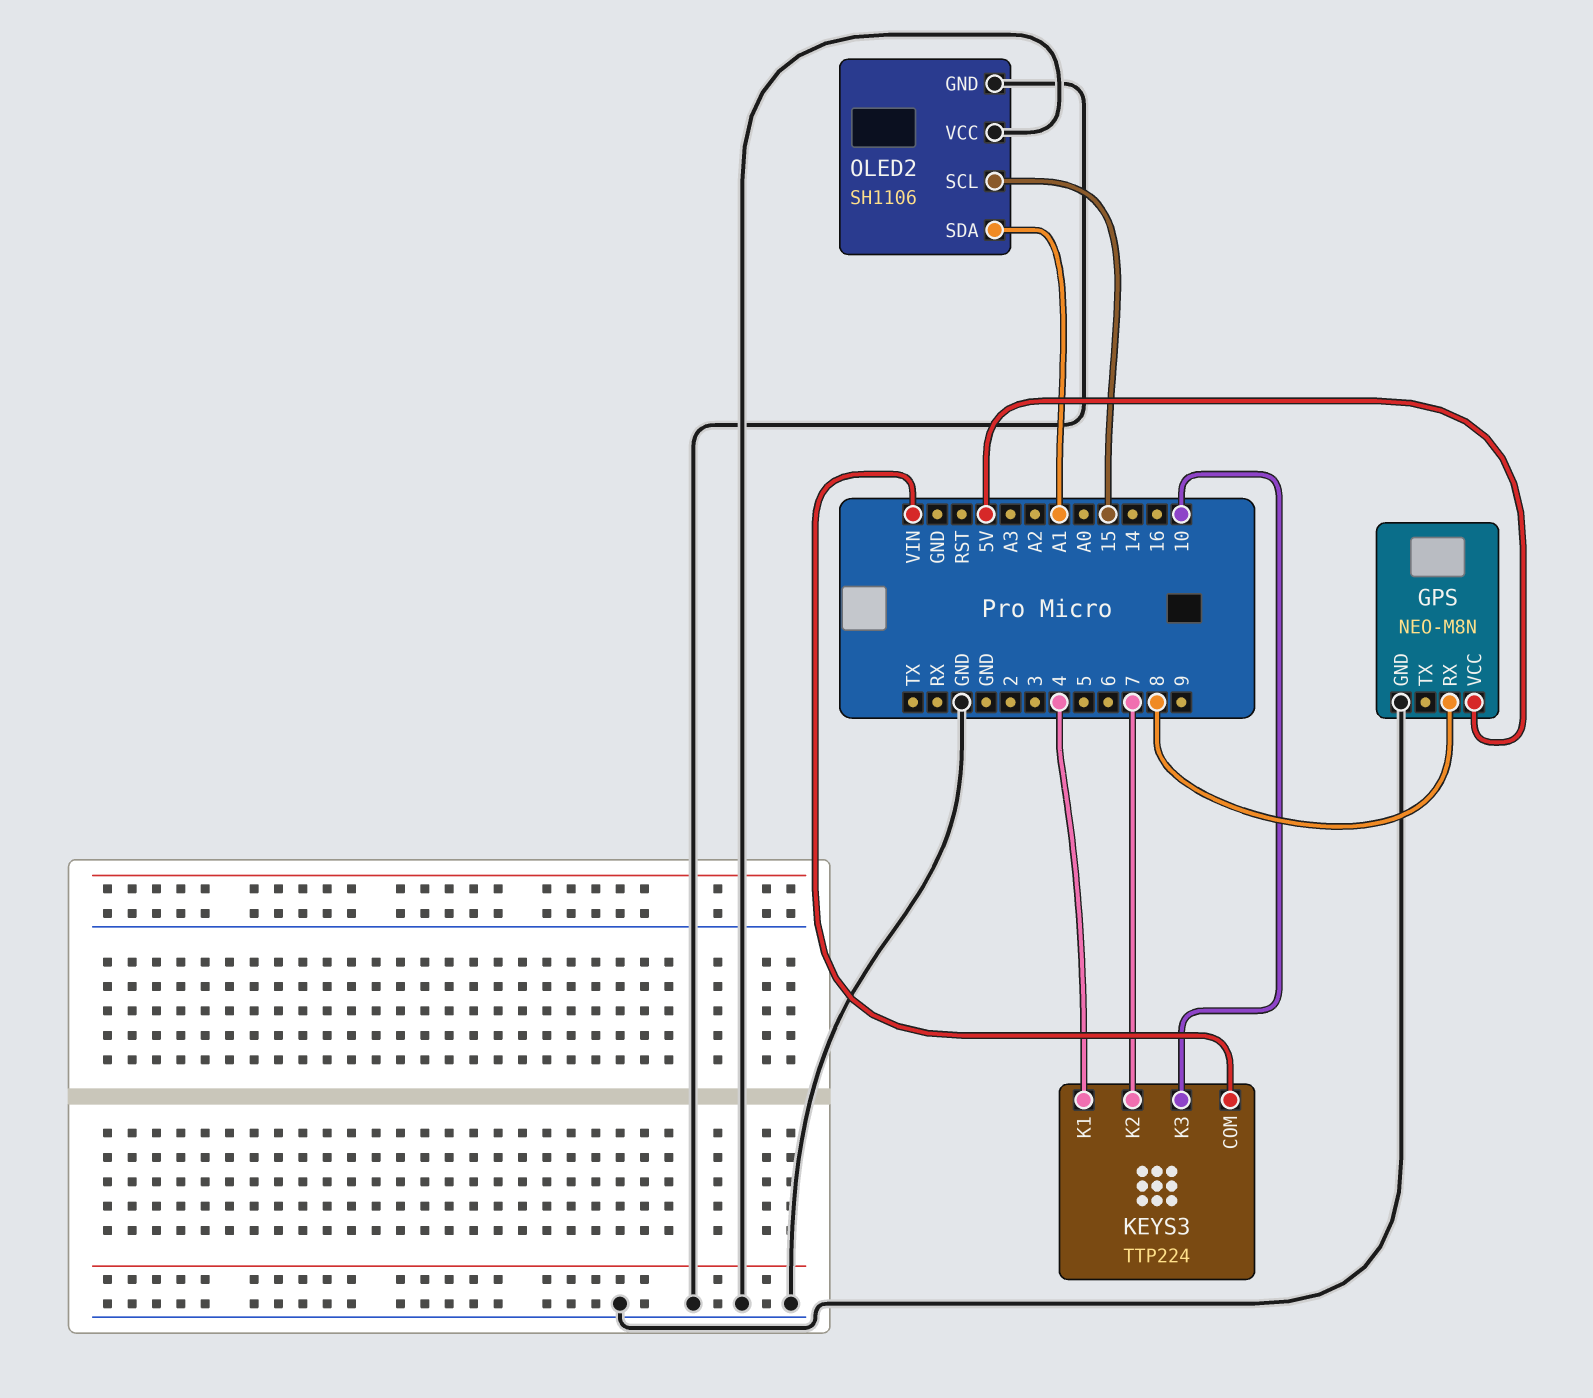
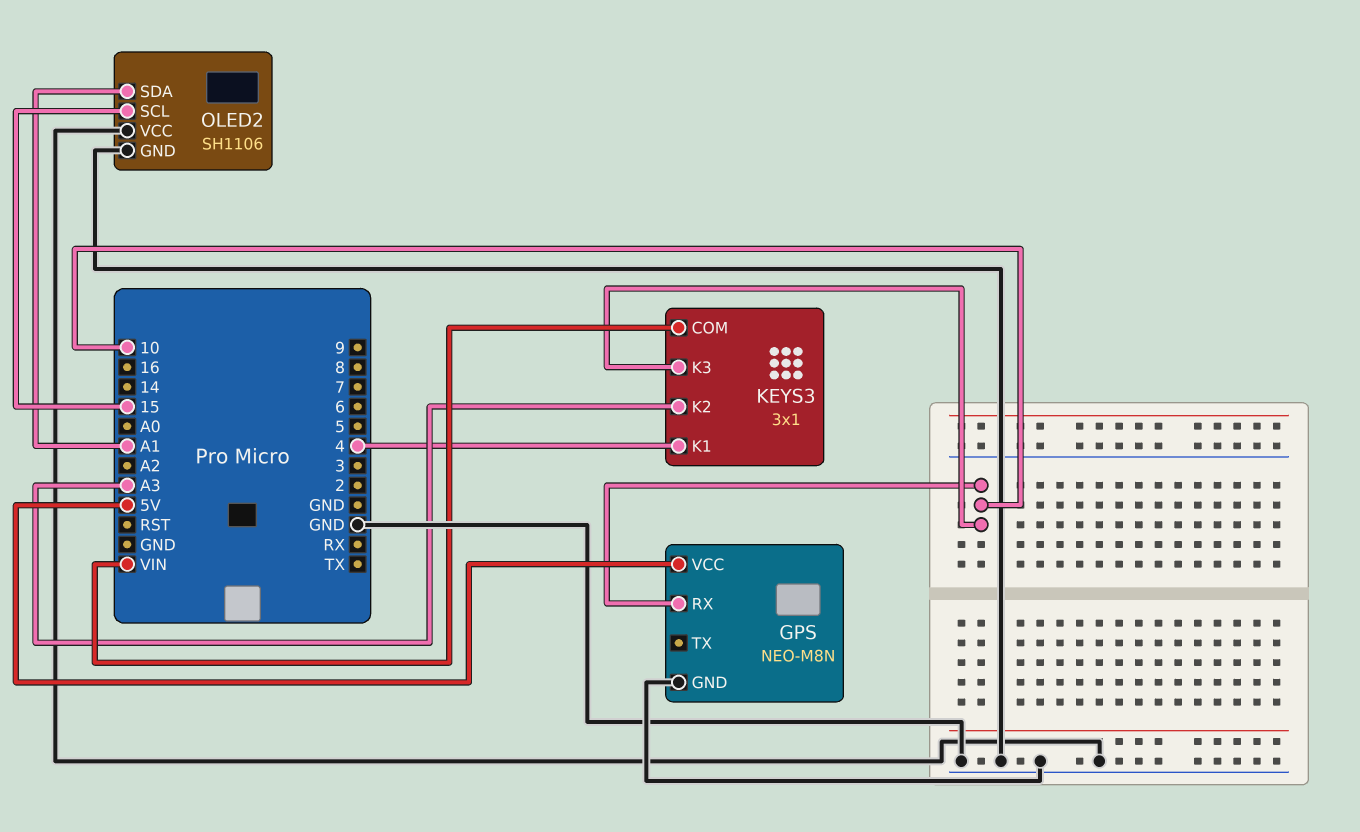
GPS pin RX: 8 -> 10
KEYS3: TTP224 -> 3x1
KEYS3 pin K2: 7 -> A3

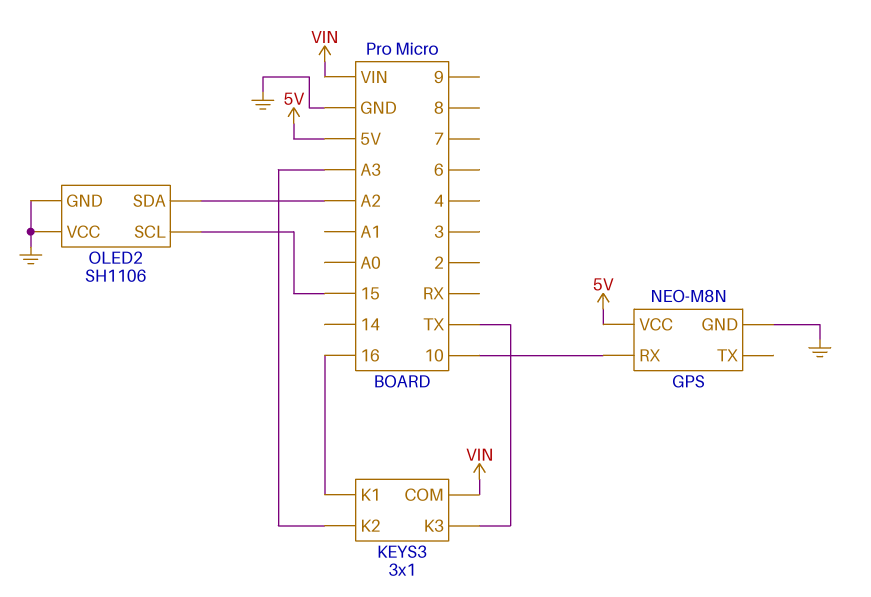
KEYS3 pin K1: 4 -> 16
KEYS3 pin K3: 10 -> TX
OLED2 pin SDA: A1 -> A2

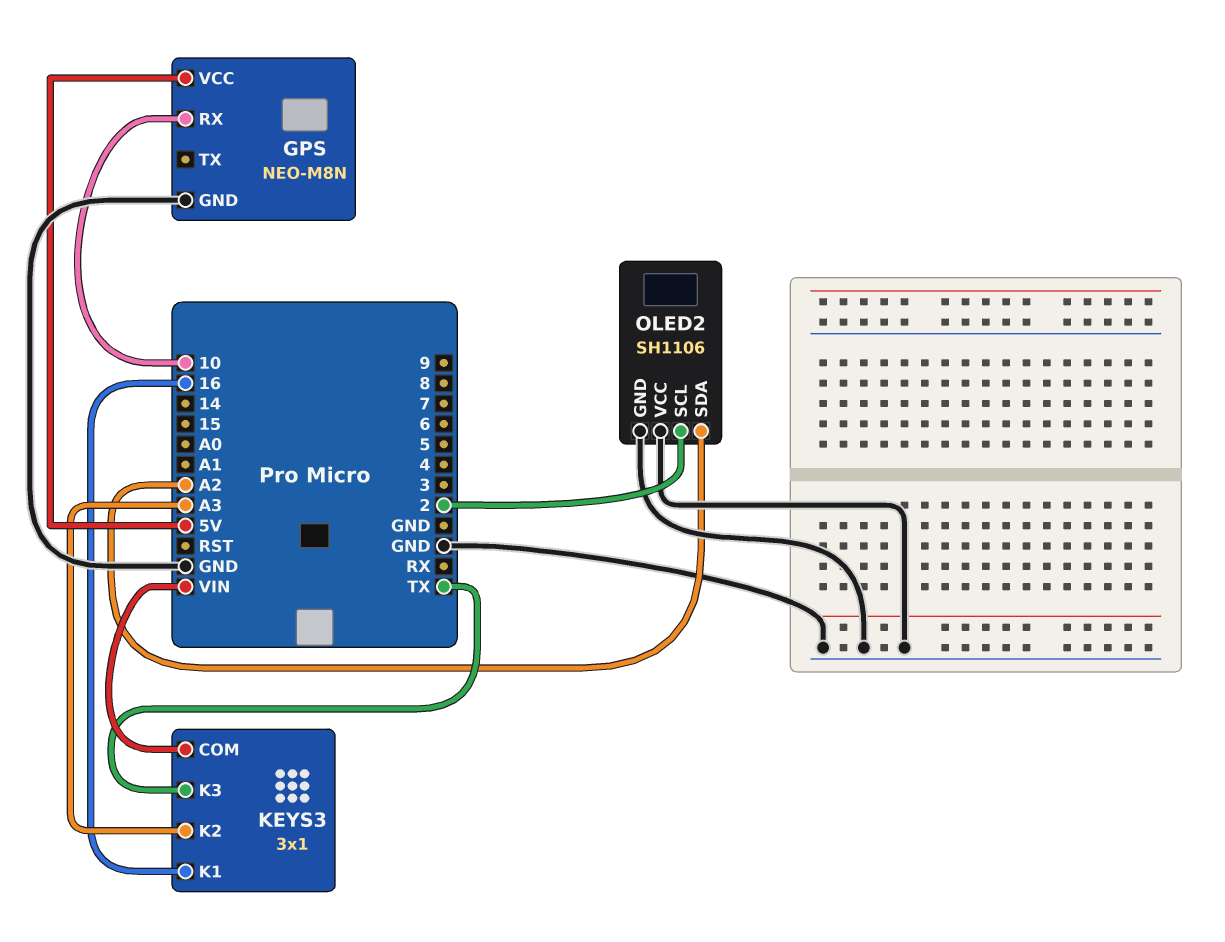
OLED2 pin SCL: 15 -> 2

